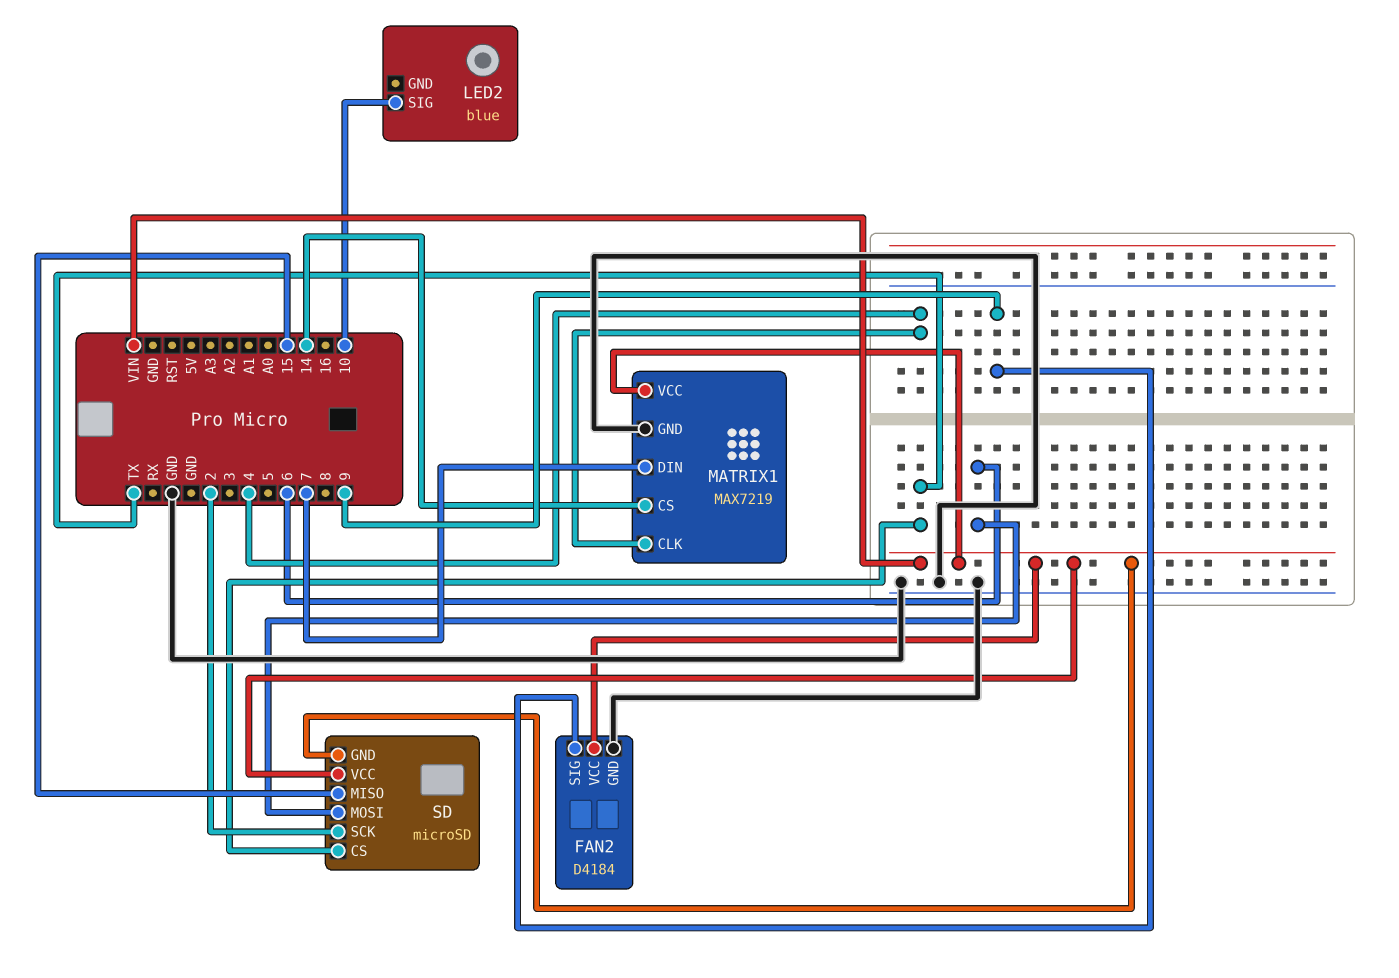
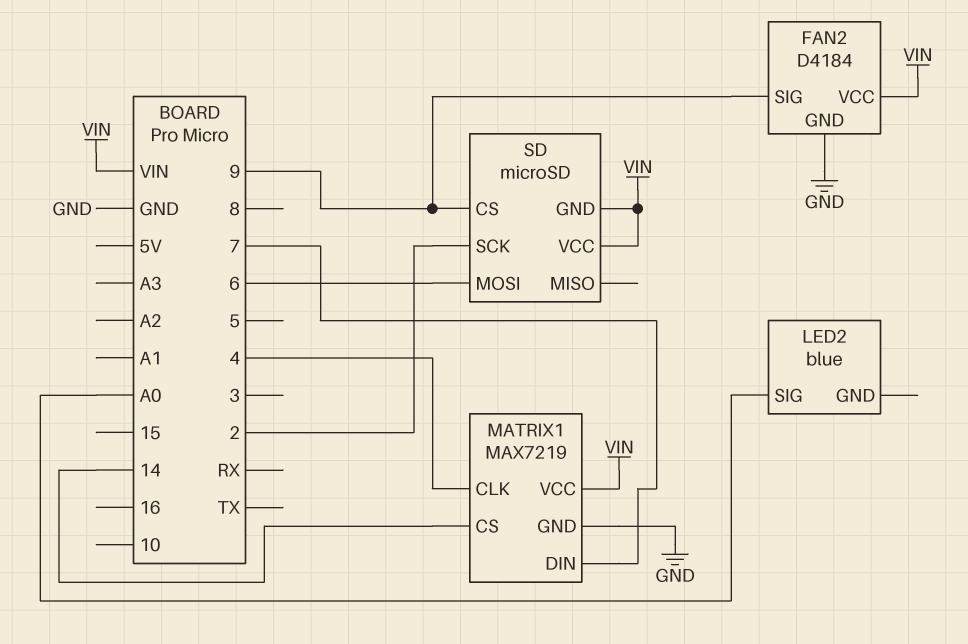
LED2 pin SIG: 10 -> A0
SD pin CS: TX -> 9
SD pin MISO: 15 -> none

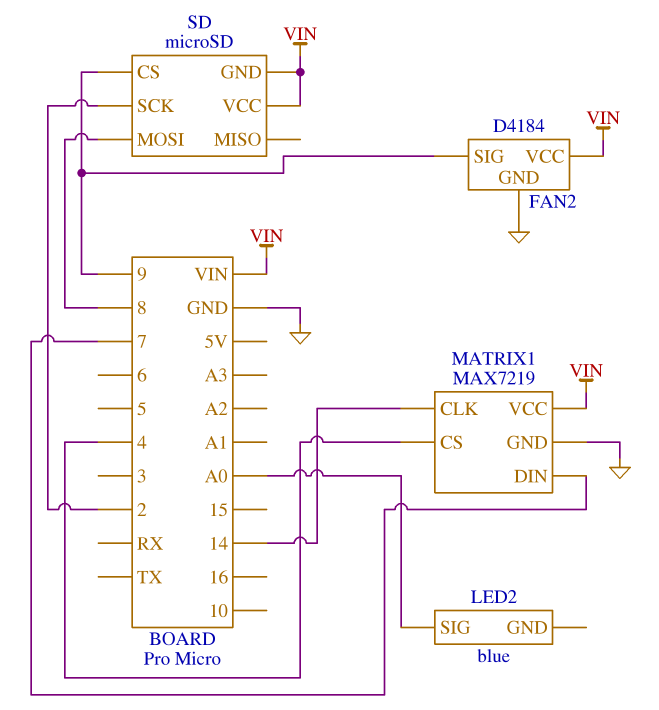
MATRIX1 pin CLK: 4 -> 14
MATRIX1 pin CS: 14 -> 4
SD pin MOSI: 6 -> 8

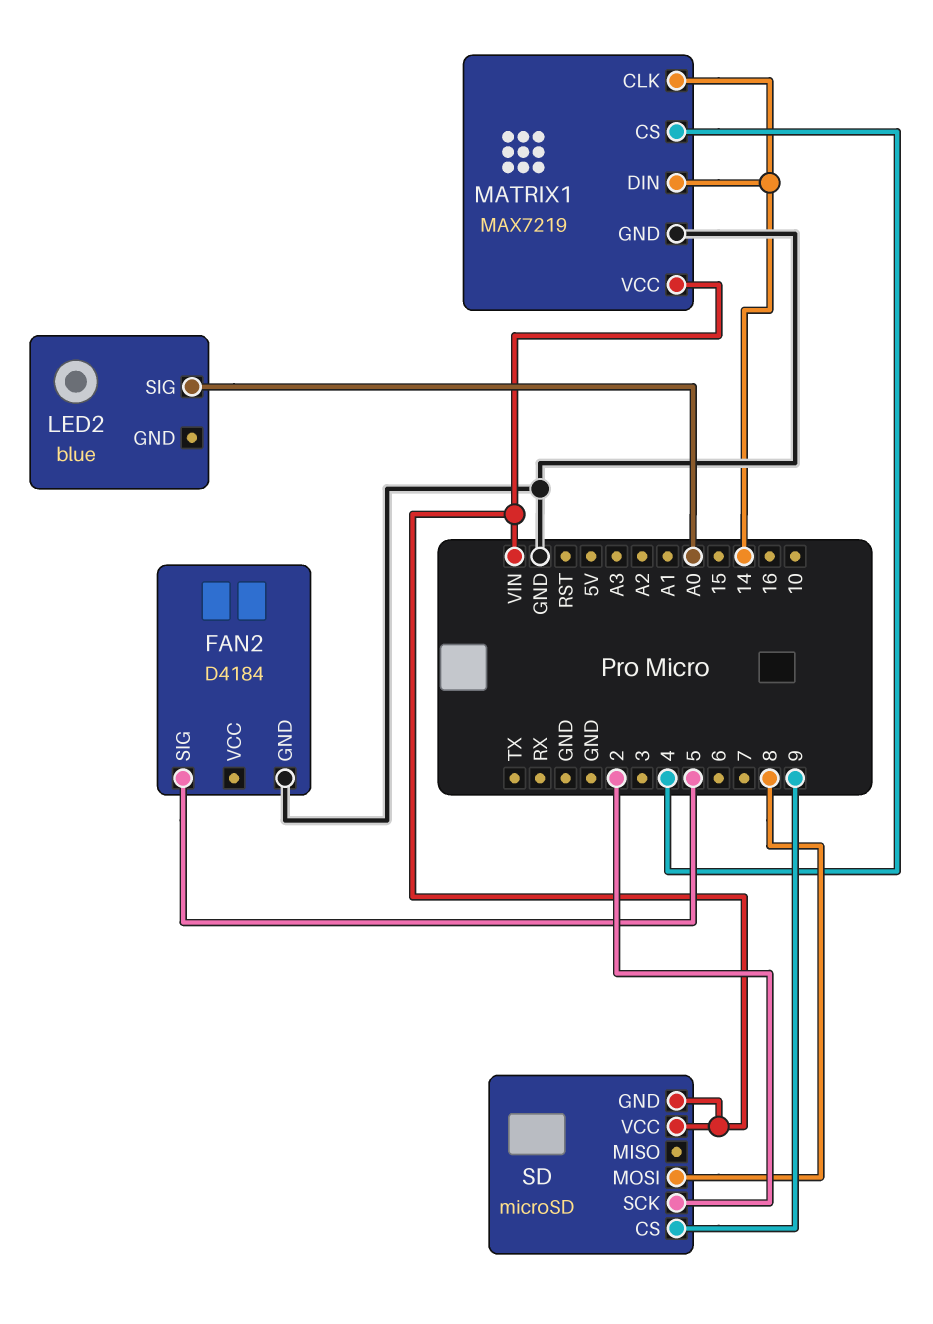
FAN2 pin SIG: 9 -> 5
FAN2 pin VCC: VIN -> none
MATRIX1 pin DIN: 7 -> 14

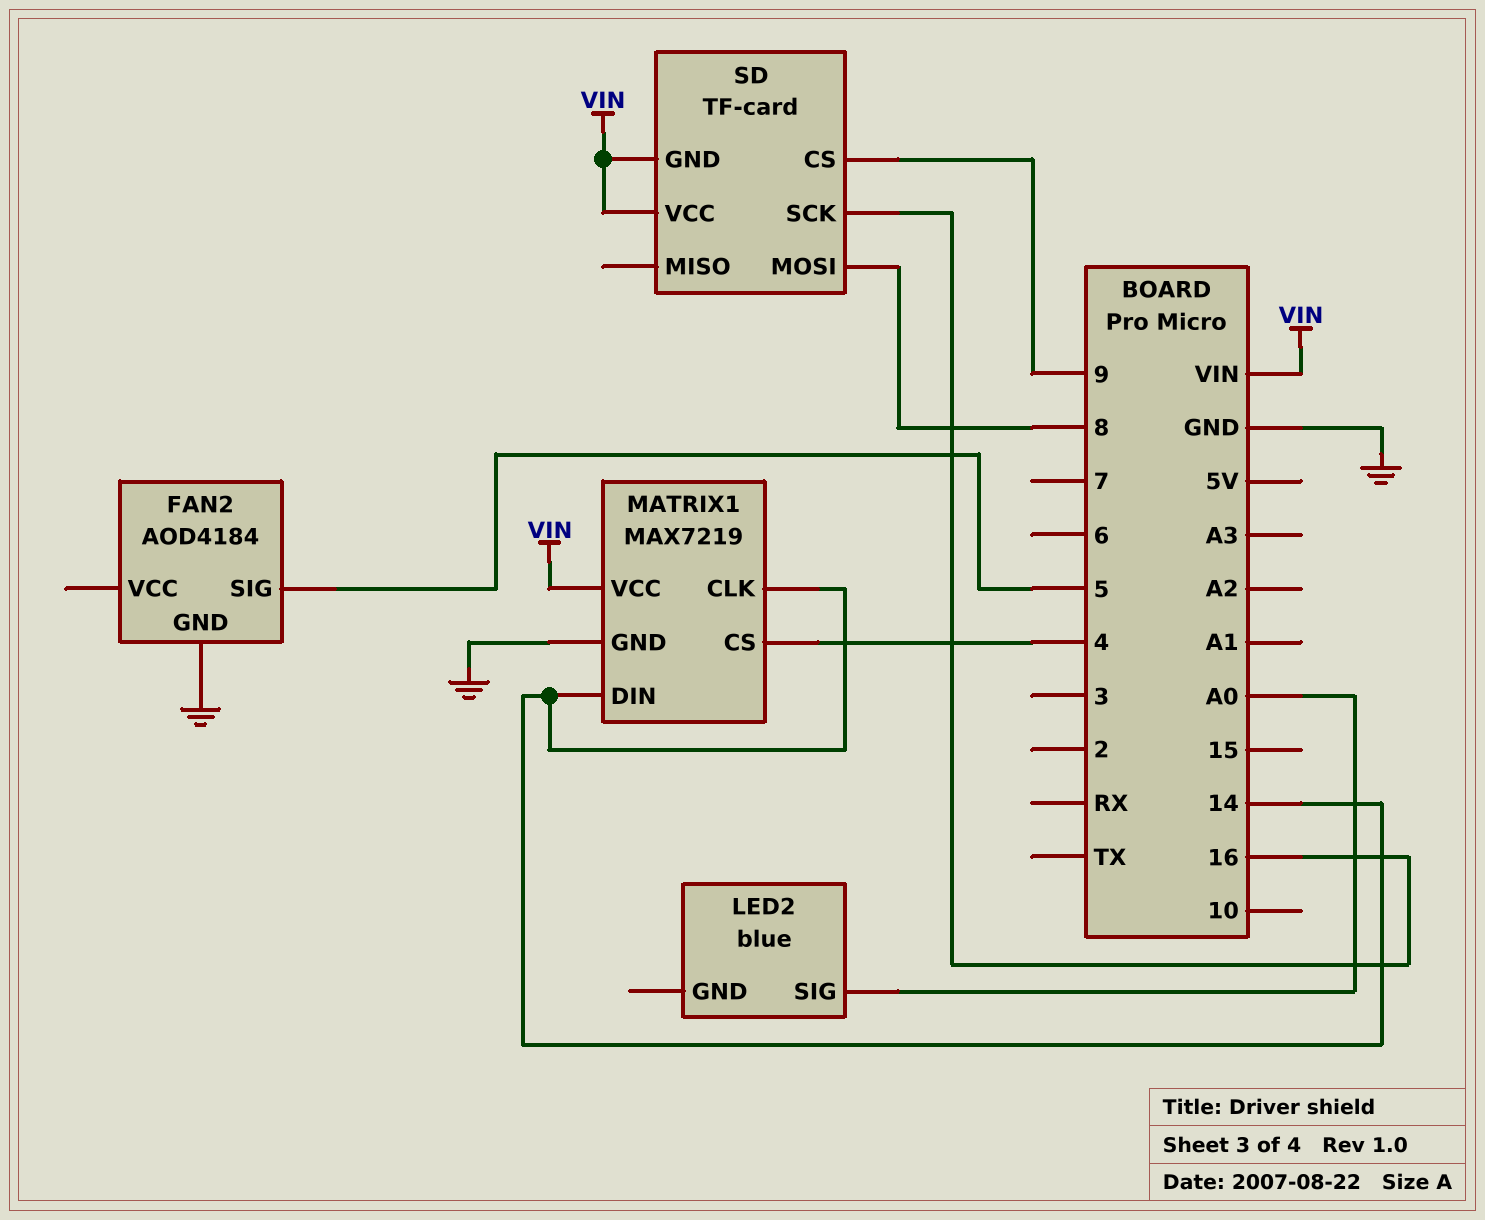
FAN2: D4184 -> AOD4184
SD: microSD -> TF-card
SD pin SCK: 2 -> 16

